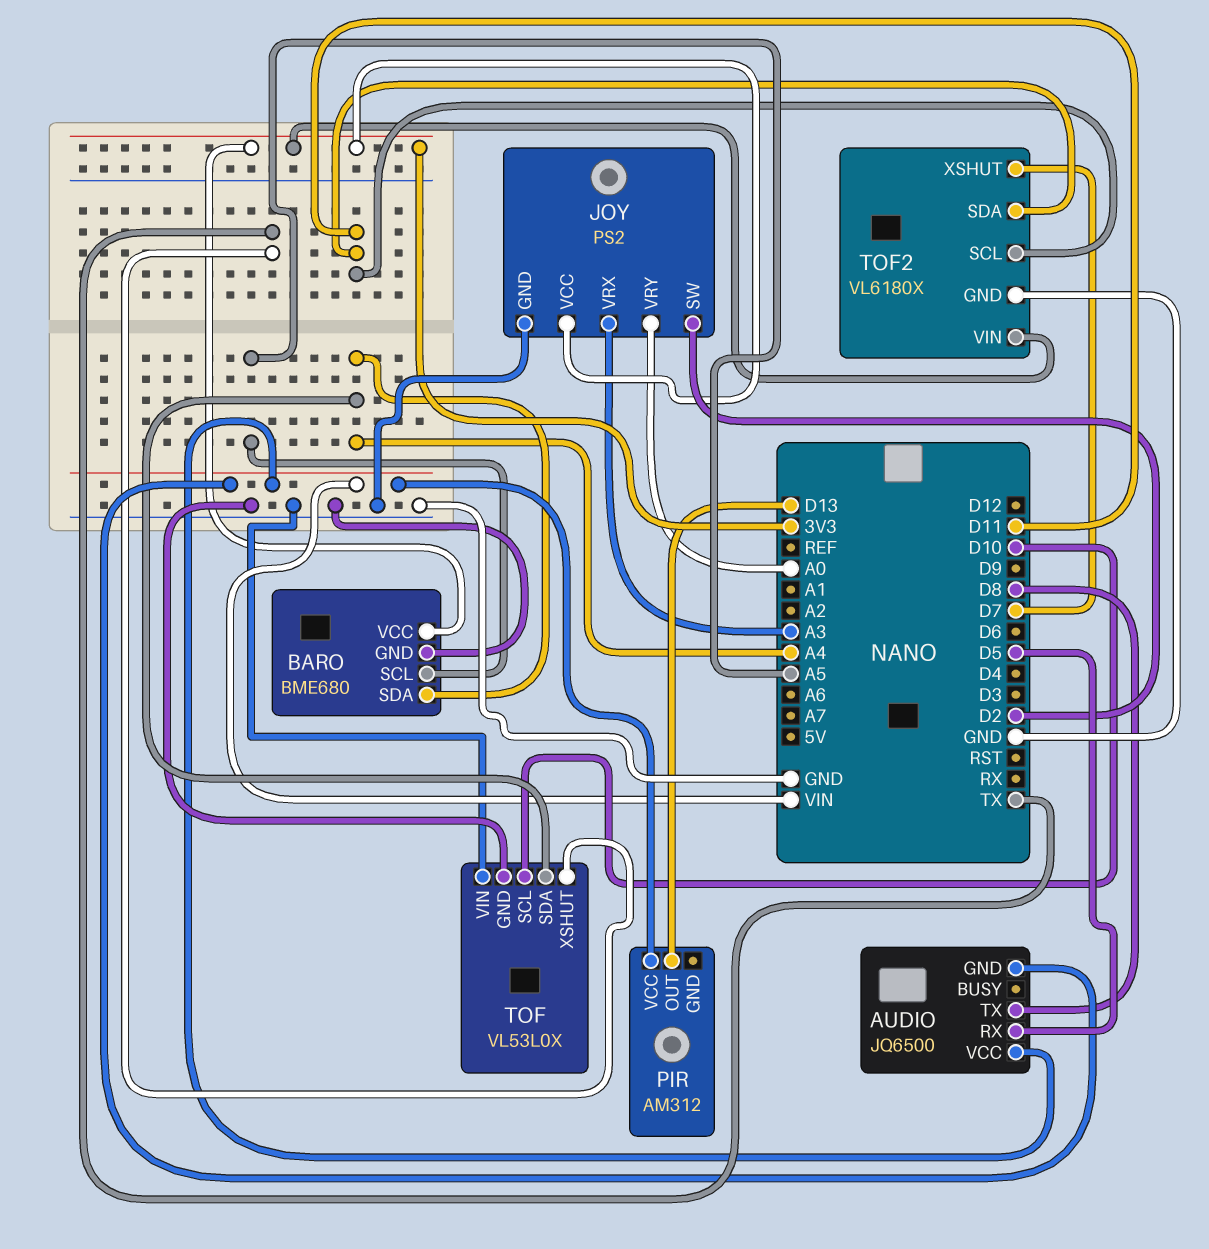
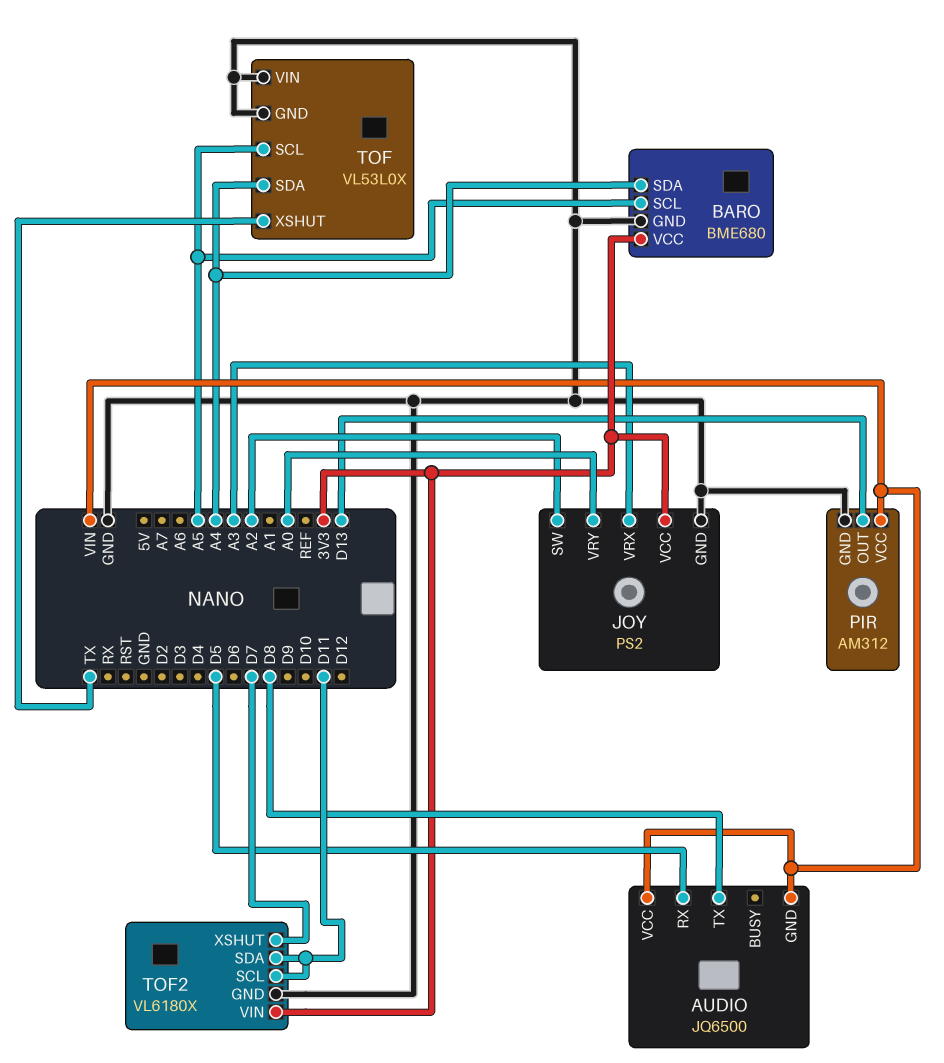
JOY pin SW: D2 -> A2
PIR pin GND: none -> GND
TOF pin SCL: D10 -> A5

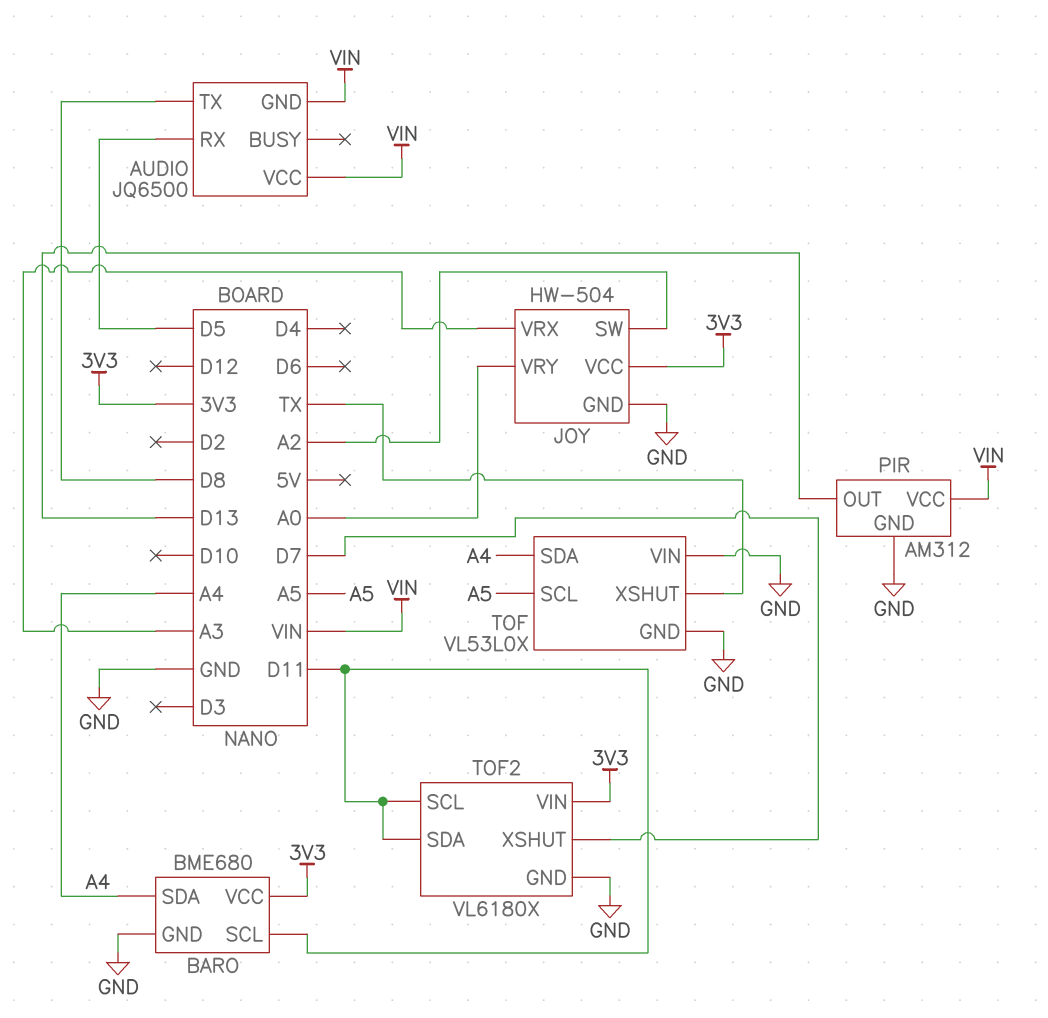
BARO pin SCL: A5 -> D11
JOY: PS2 -> HW-504

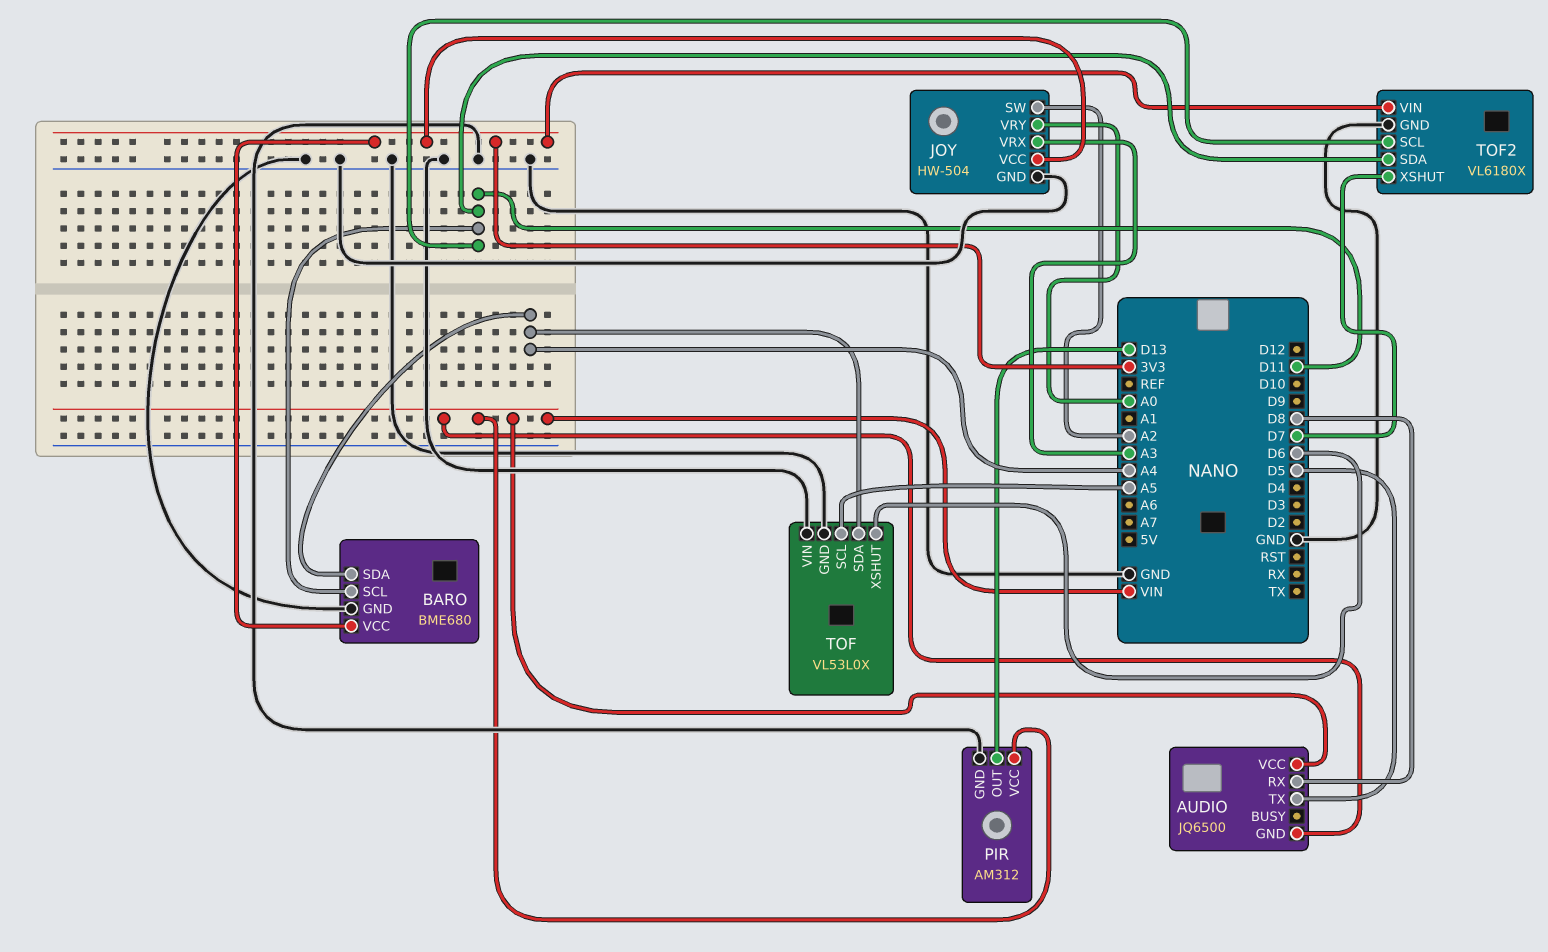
AUDIO pin RX: D5 -> D8
AUDIO pin TX: D8 -> D5
TOF pin XSHUT: TX -> D6

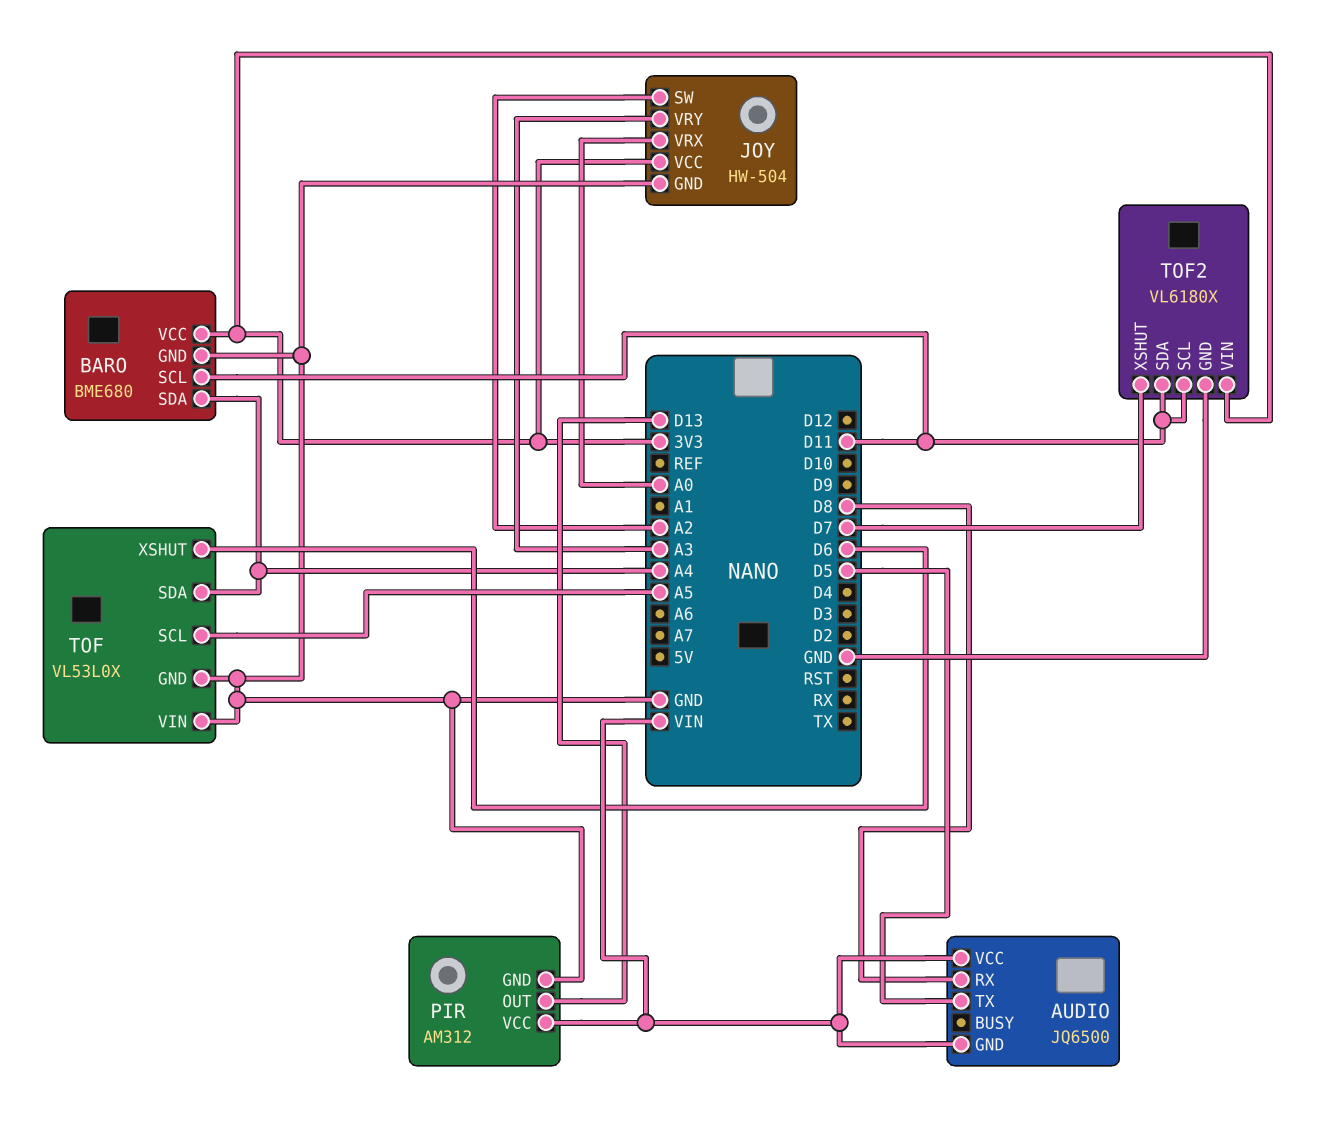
JOY pin VRX: A3 -> A0
JOY pin VRY: A0 -> A3

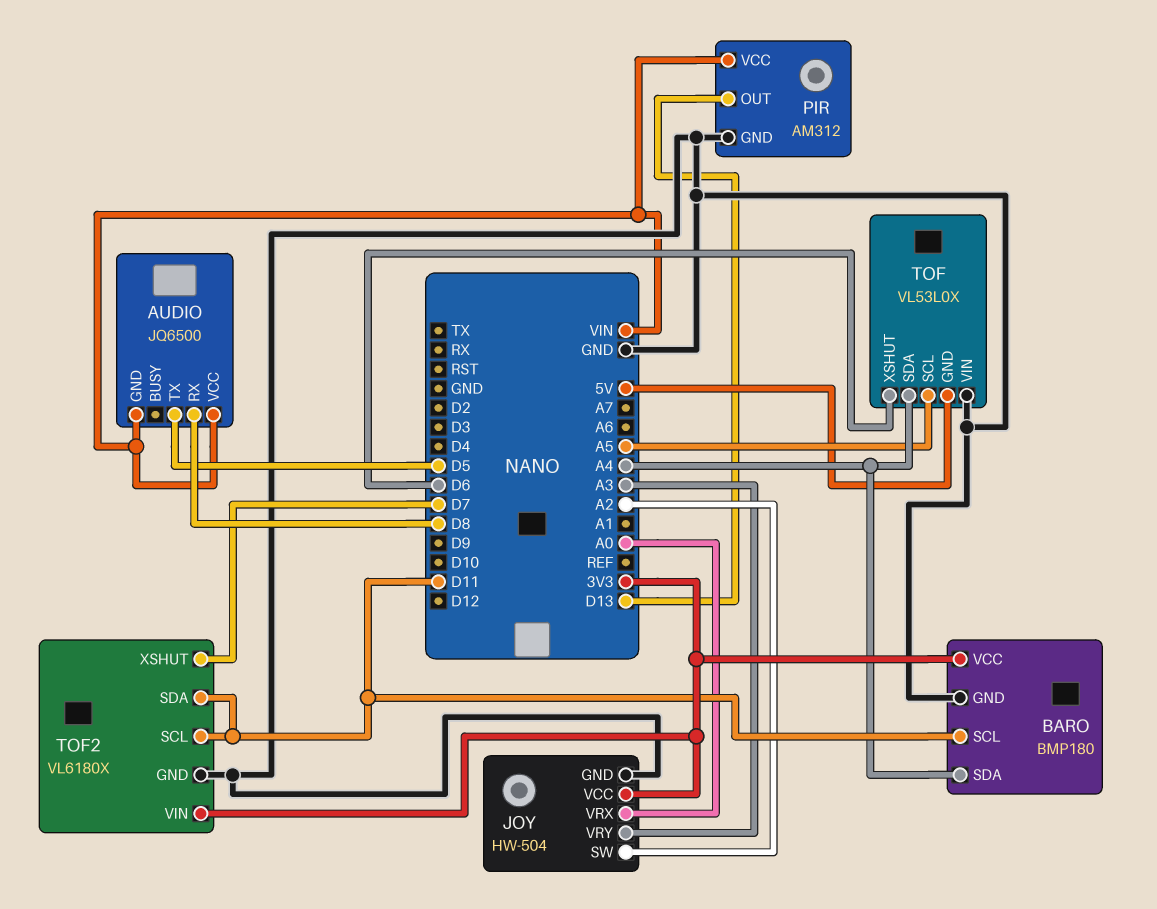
BARO: BME680 -> BMP180
TOF pin GND: GND -> 5V

